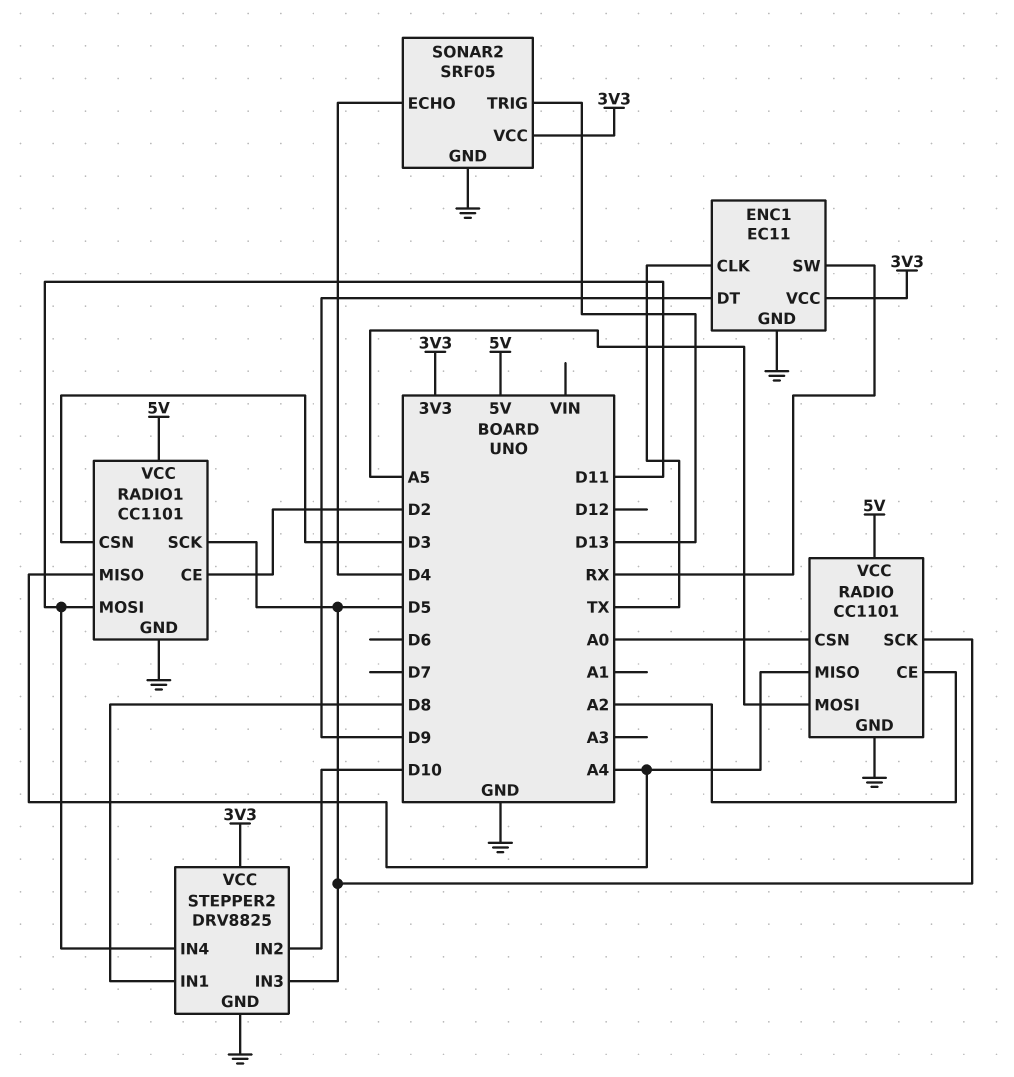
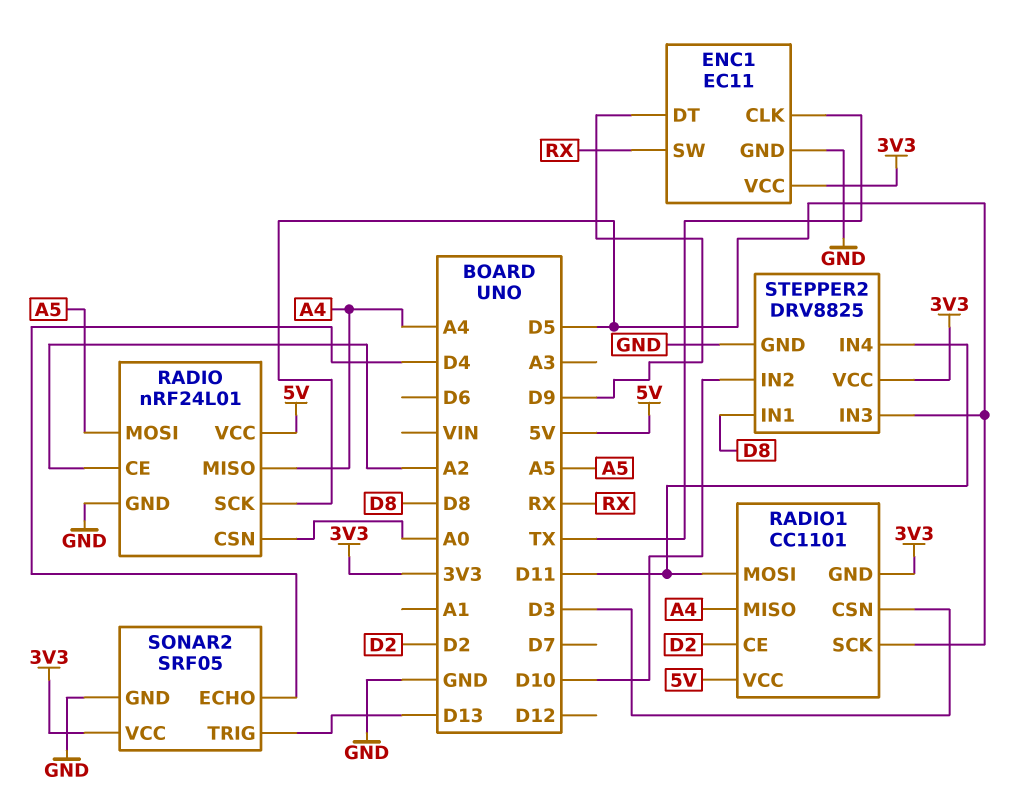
RADIO: CC1101 -> nRF24L01
RADIO1 pin GND: GND -> 3V3

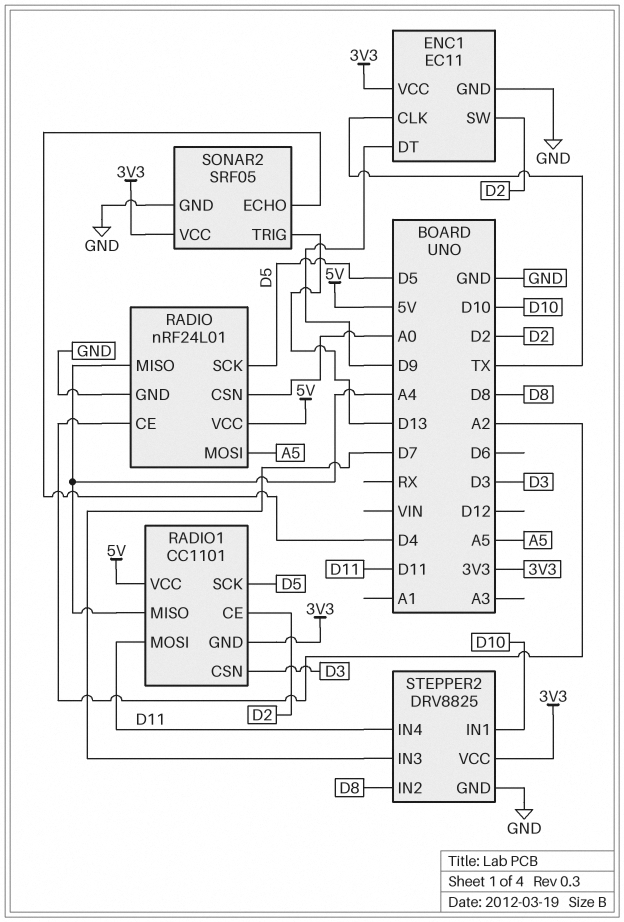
ENC1 pin SW: RX -> D2
STEPPER2 pin IN1: D8 -> D10
STEPPER2 pin IN2: D10 -> D8
STEPPER2 pin IN3: D5 -> D7

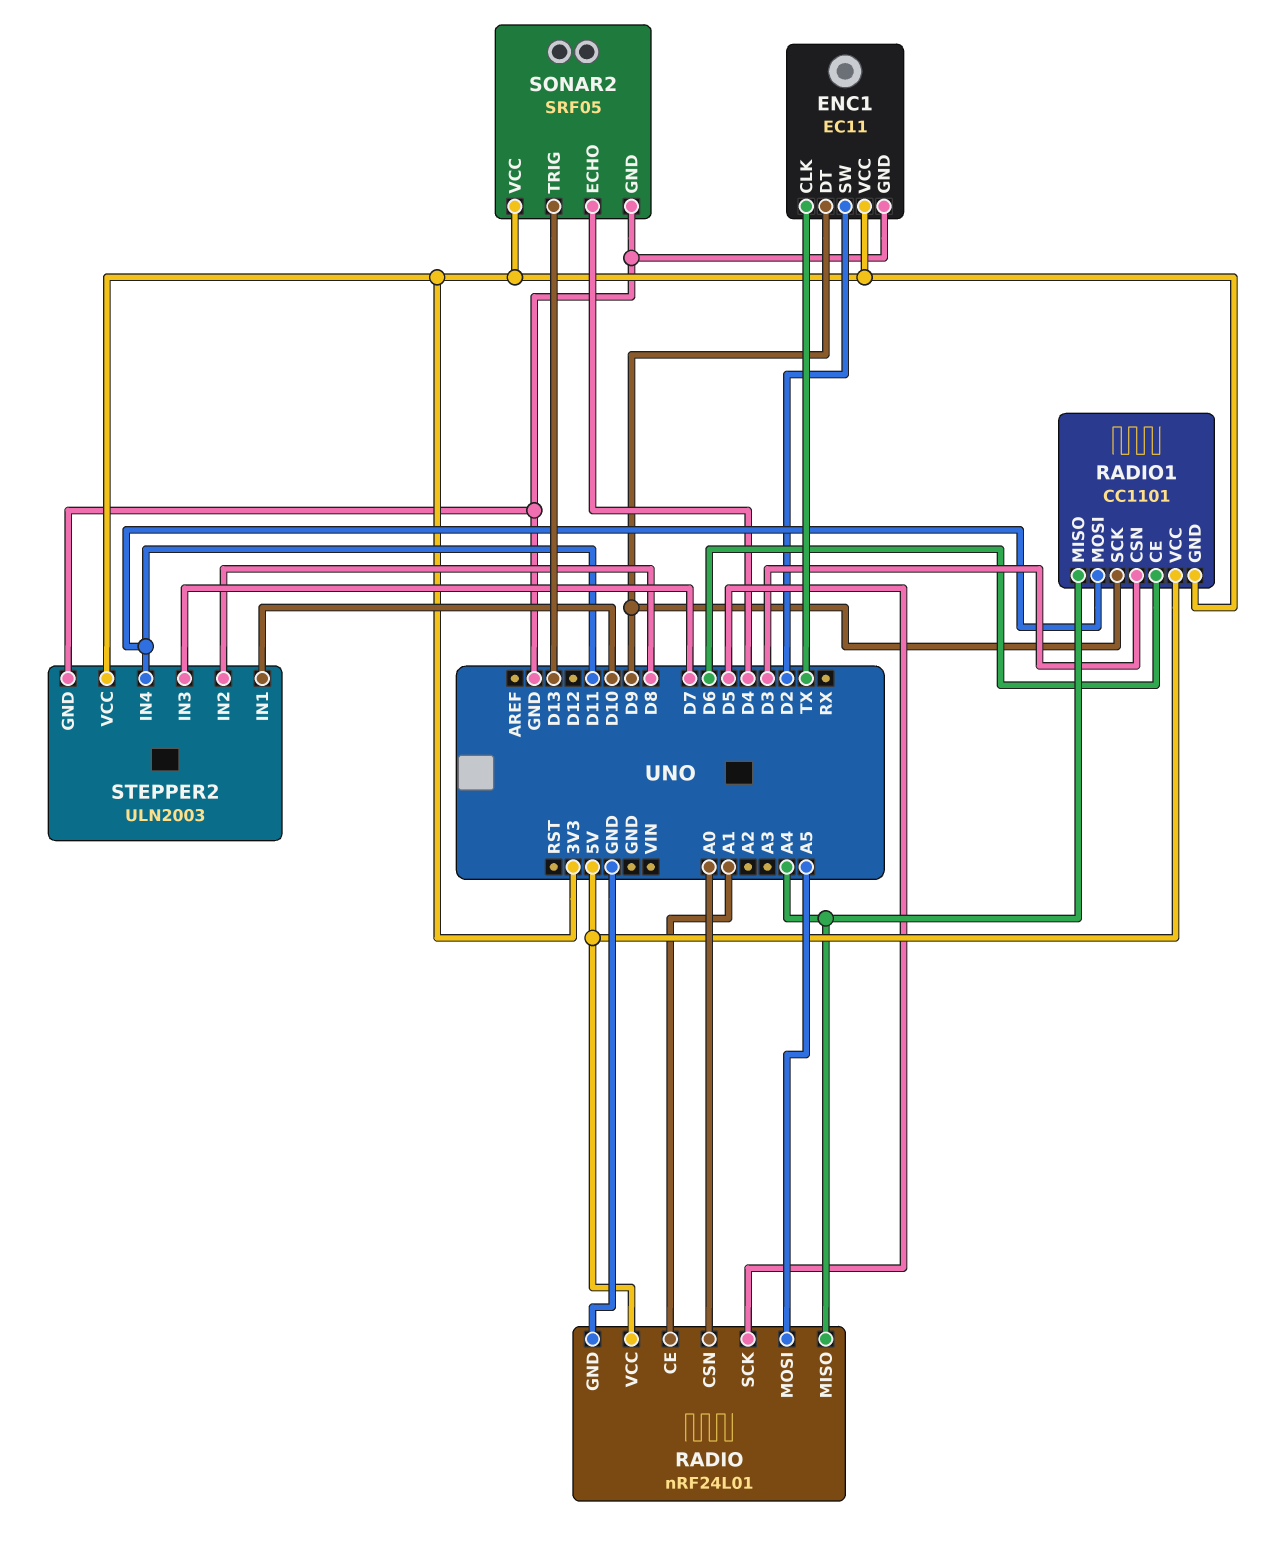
RADIO pin CE: A2 -> A1
RADIO1 pin CE: D2 -> D6
RADIO1 pin SCK: D5 -> D9
STEPPER2: DRV8825 -> ULN2003

